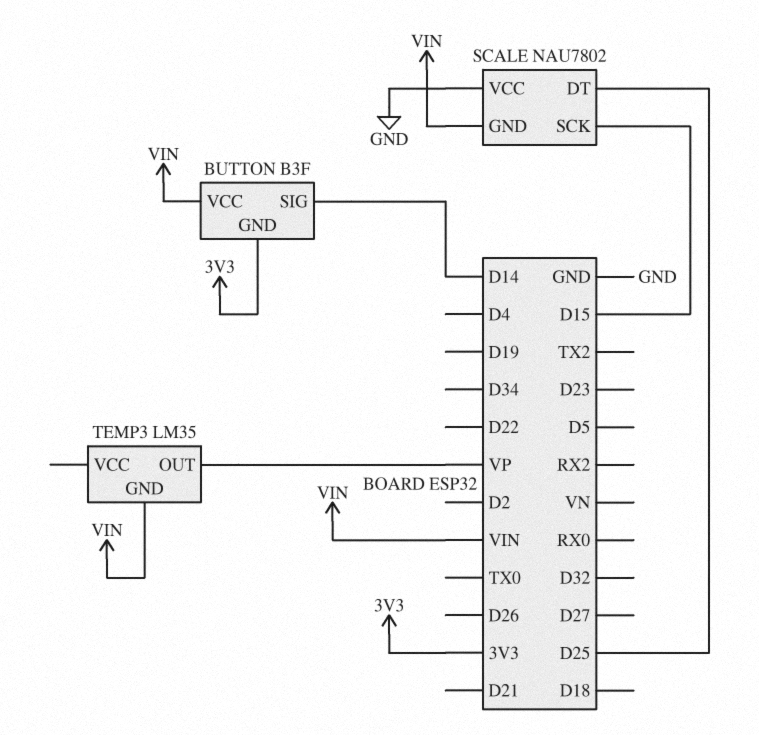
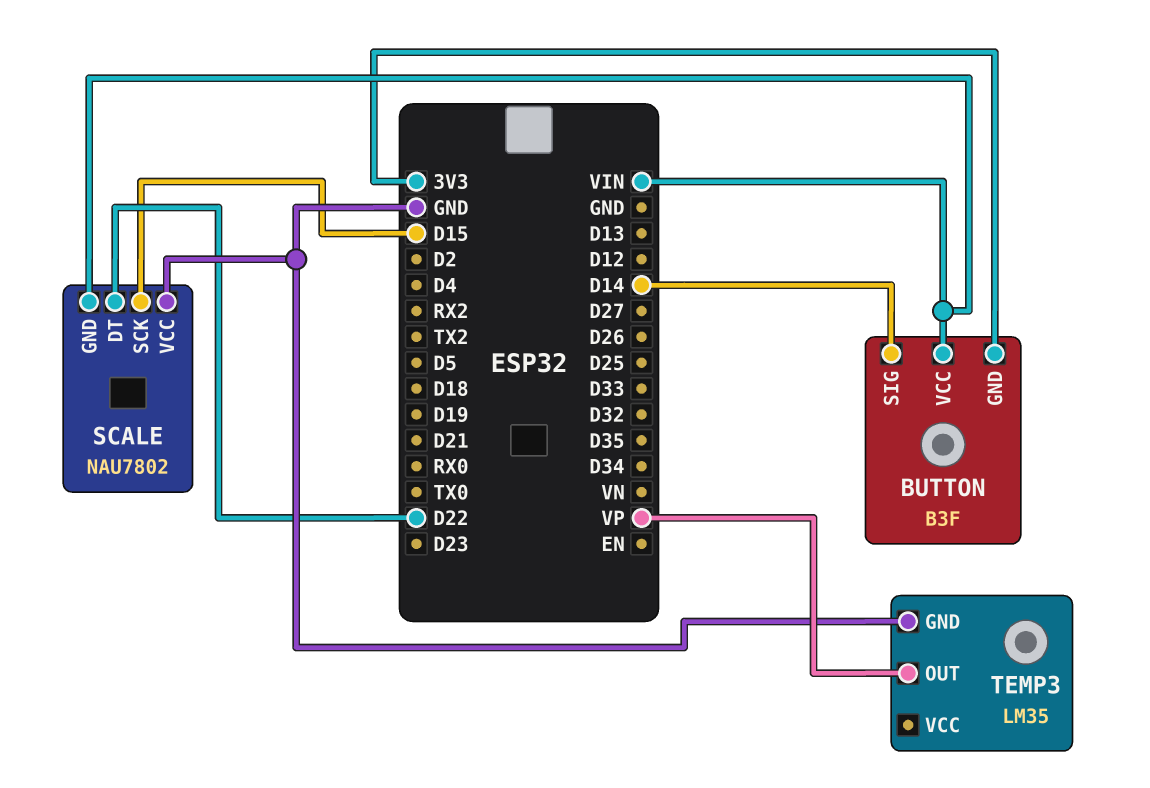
SCALE pin DT: D25 -> D22
TEMP3 pin GND: VIN -> GND

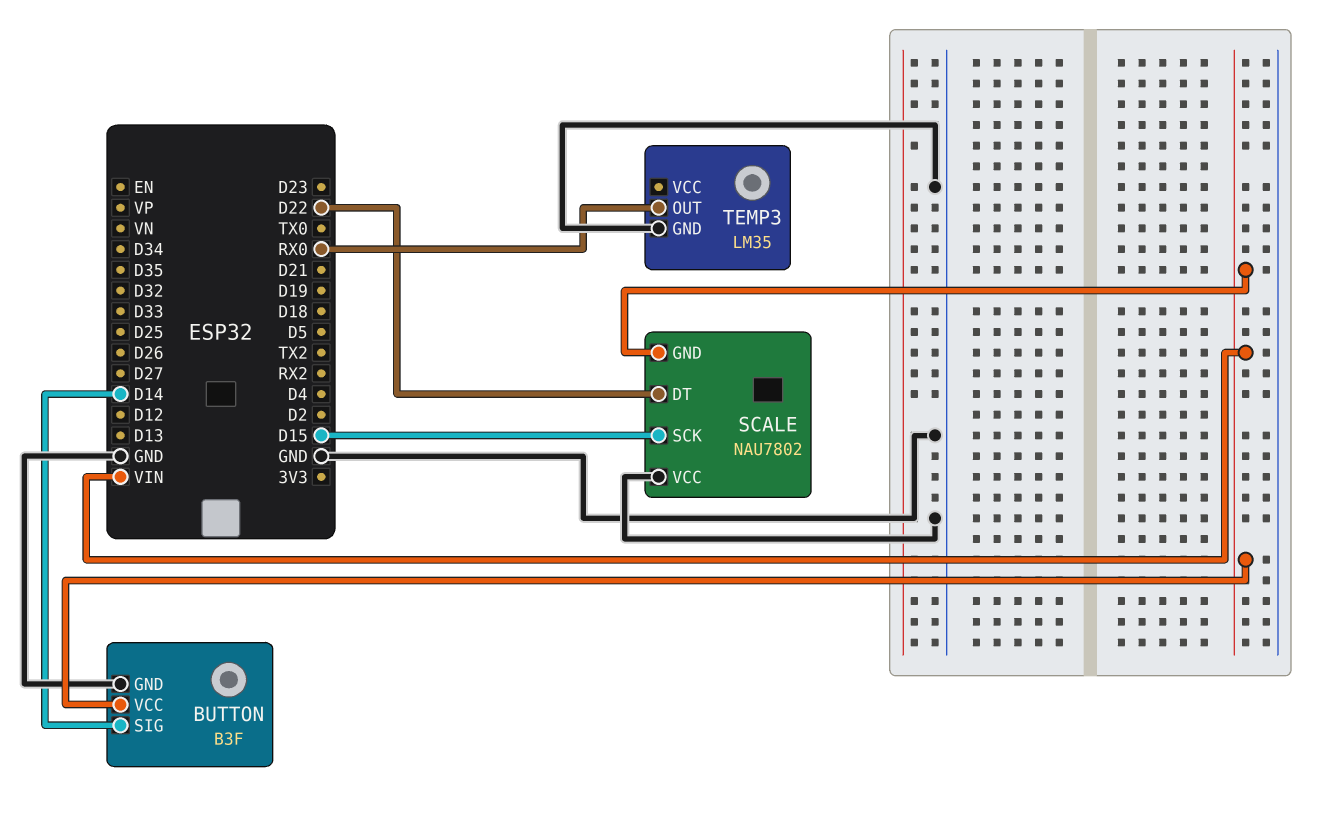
BUTTON pin GND: 3V3 -> GND
TEMP3 pin OUT: VP -> RX0

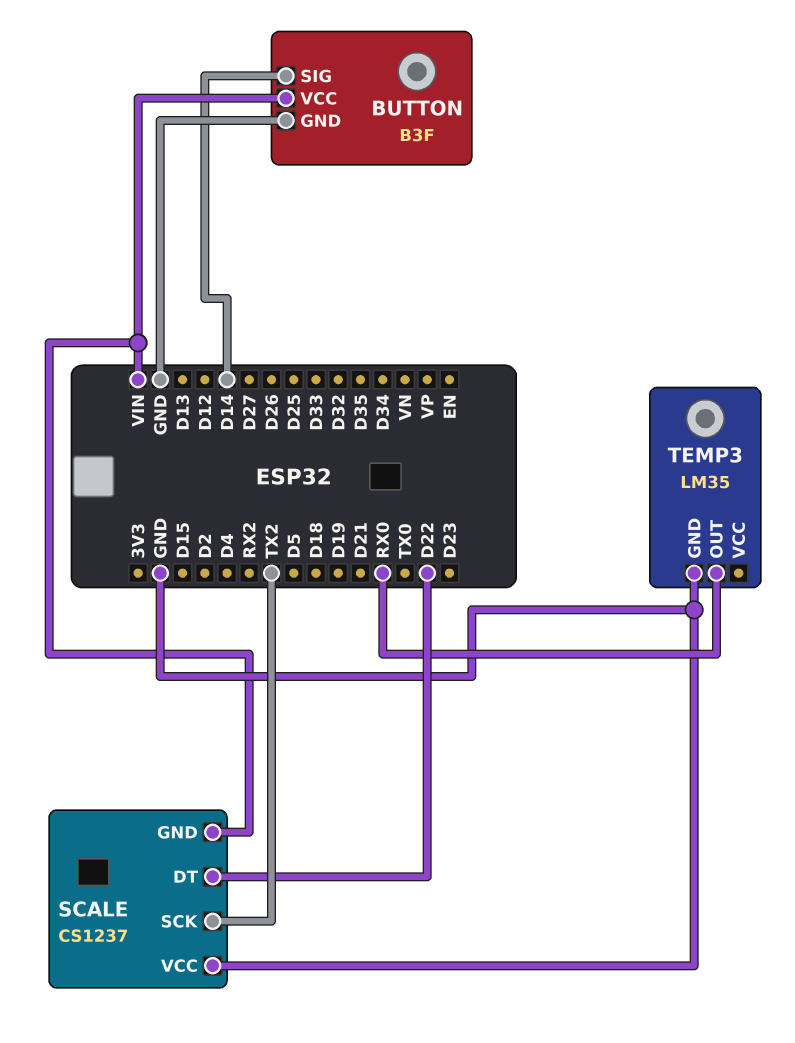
SCALE: NAU7802 -> CS1237
SCALE pin SCK: D15 -> TX2

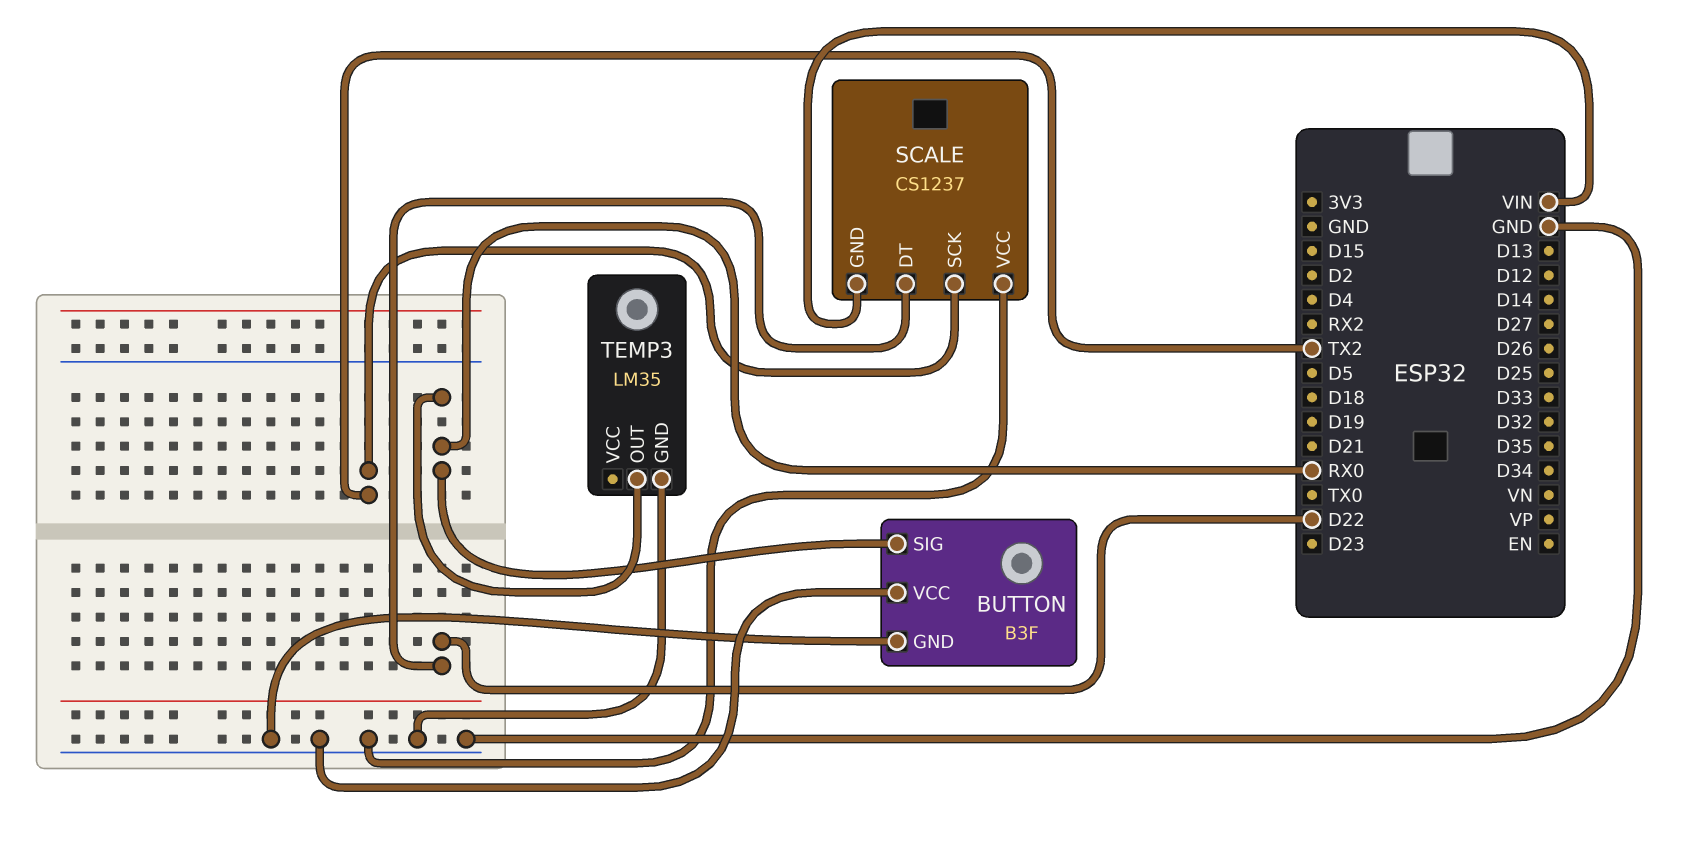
BUTTON pin SIG: D14 -> RX0
BUTTON pin VCC: VIN -> GND

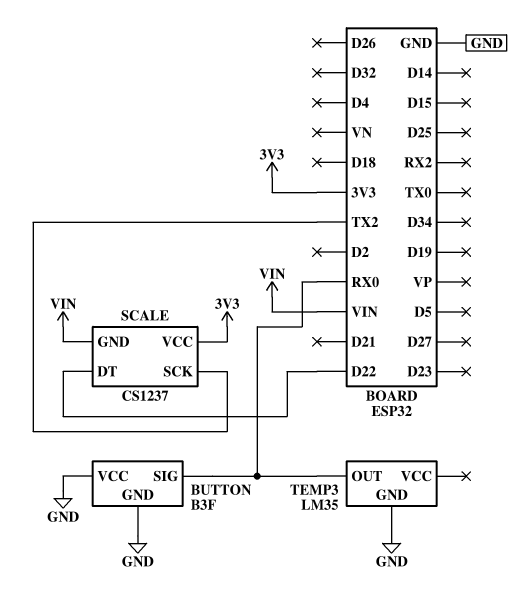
SCALE pin VCC: GND -> 3V3

